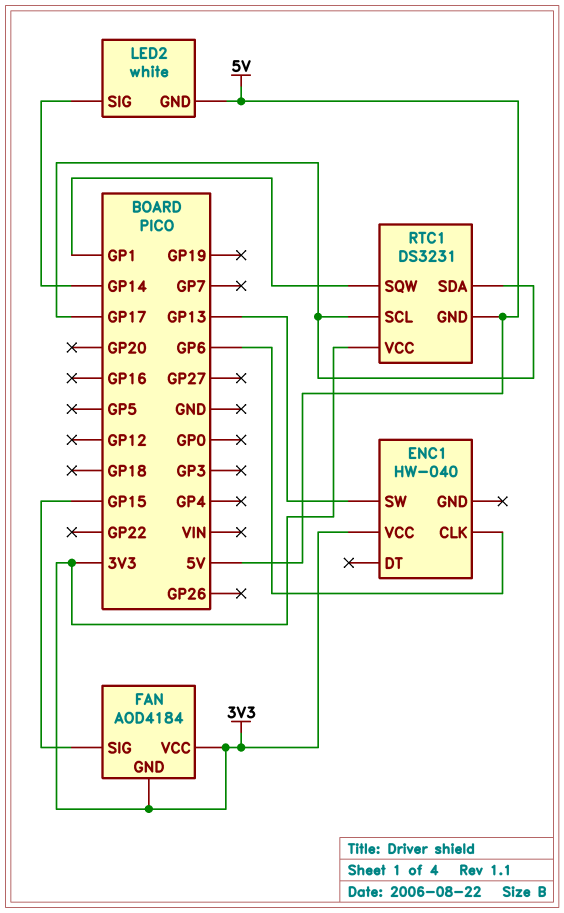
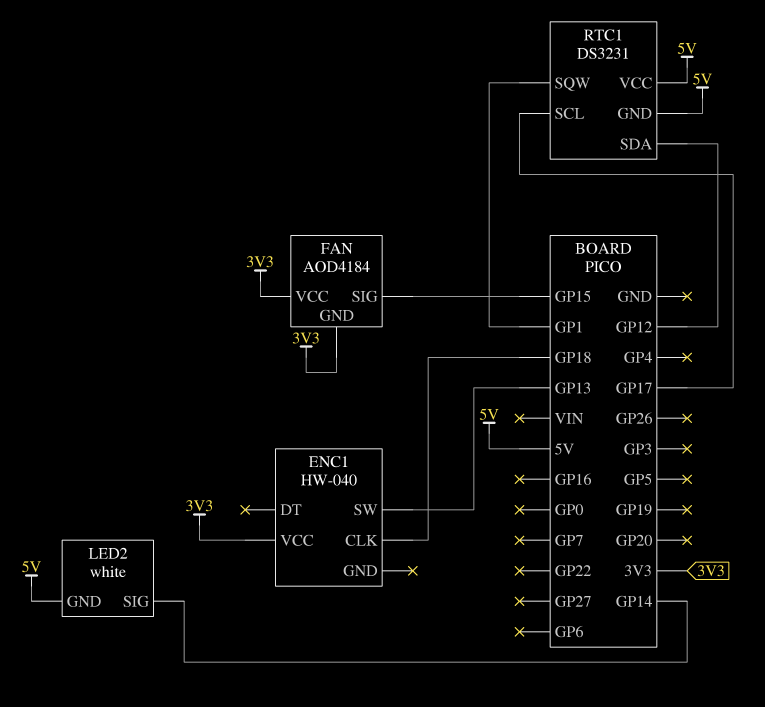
ENC1 pin CLK: GP6 -> GP18
RTC1 pin SDA: GP17 -> GP12
RTC1 pin VCC: 3V3 -> 5V

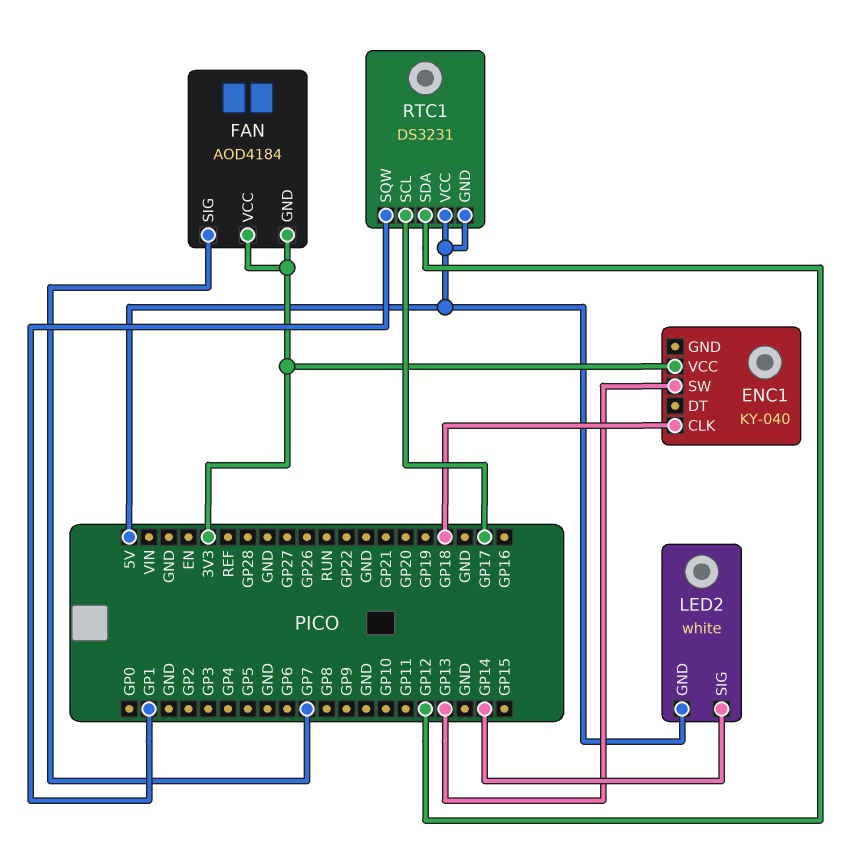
ENC1: HW-040 -> KY-040
FAN pin SIG: GP15 -> GP7

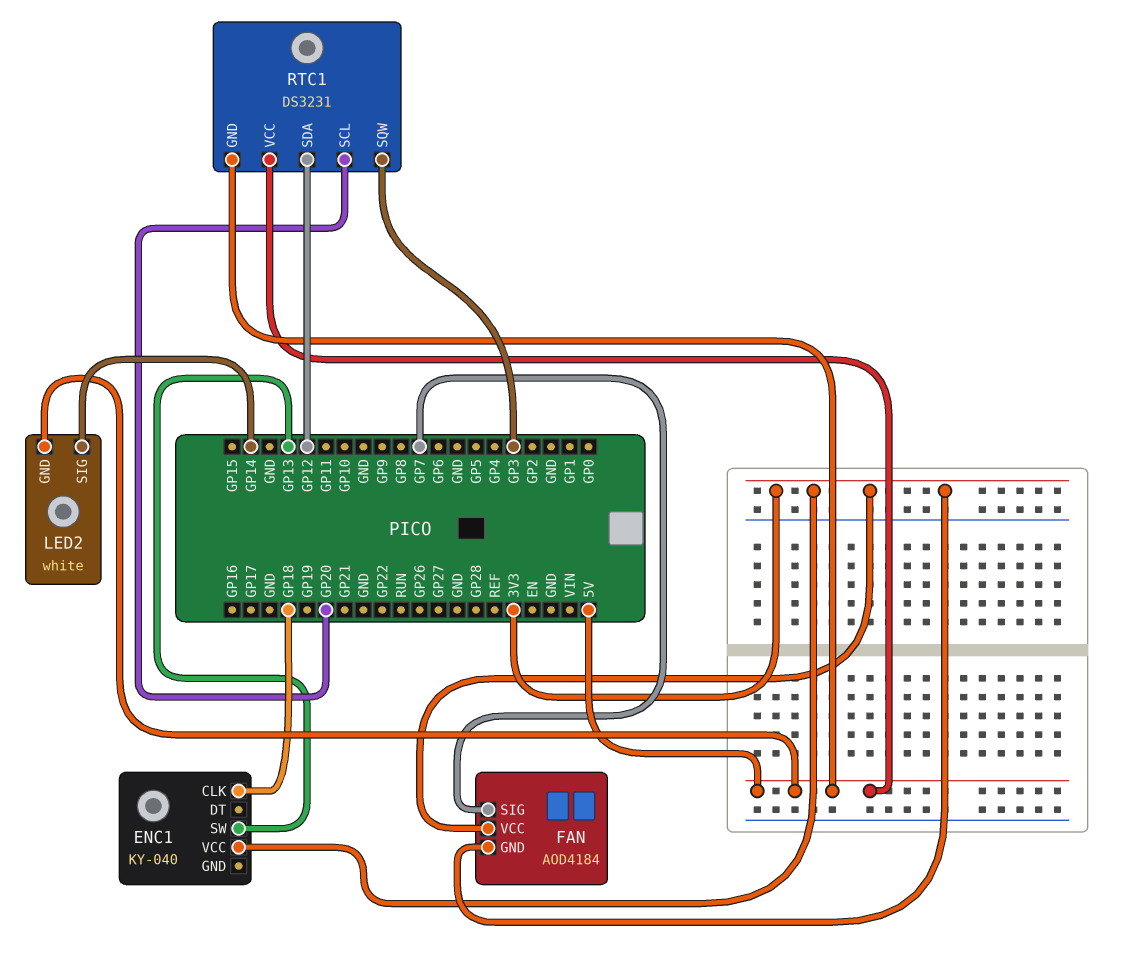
RTC1 pin SCL: GP17 -> GP20
RTC1 pin SQW: GP1 -> GP3

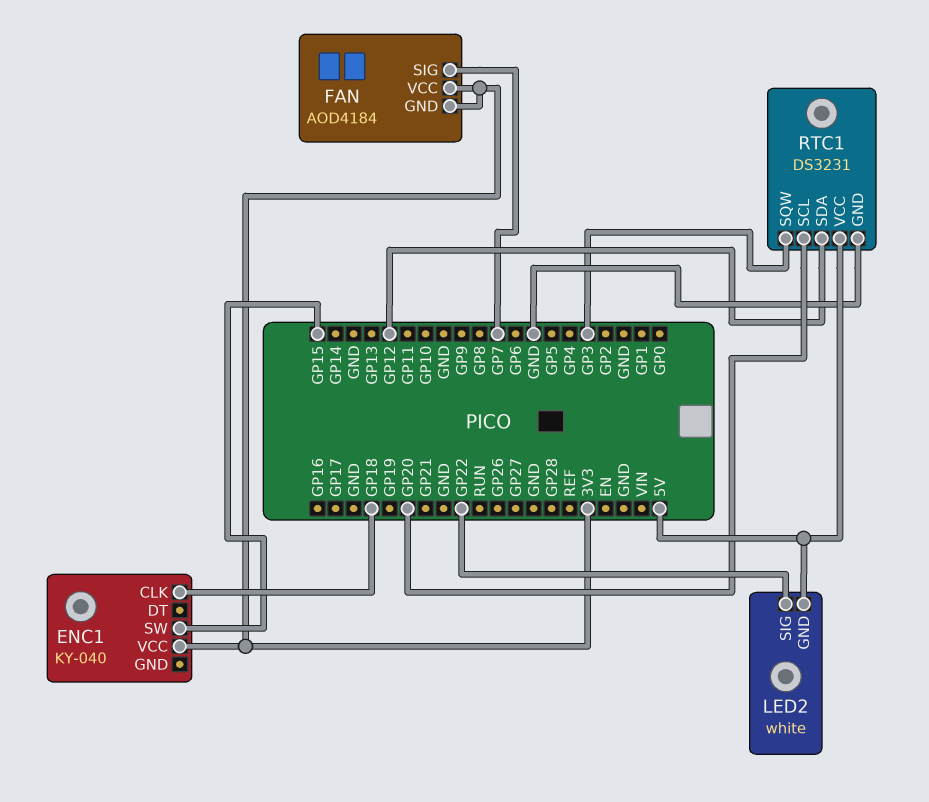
ENC1 pin SW: GP13 -> GP15
LED2 pin SIG: GP14 -> GP22
RTC1 pin GND: 5V -> GND

